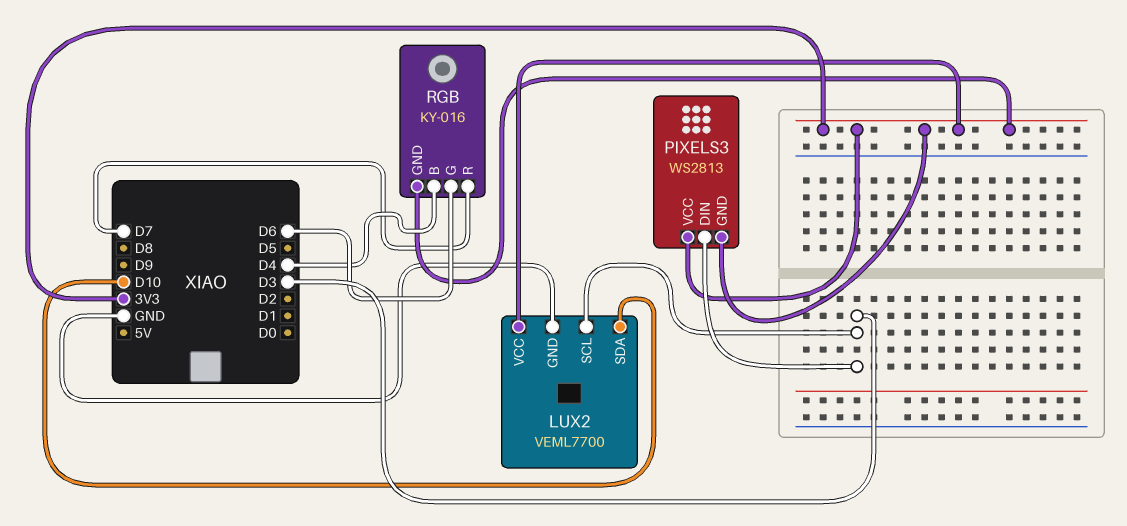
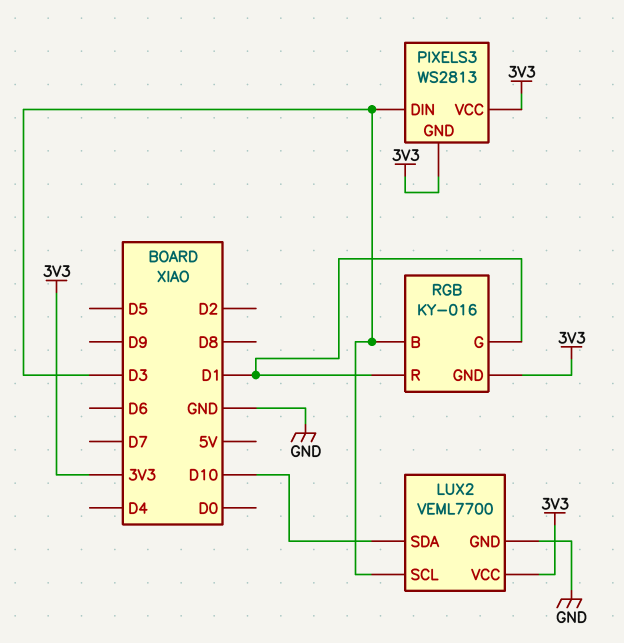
RGB pin B: D4 -> D3
RGB pin G: D6 -> D1
RGB pin R: D7 -> D1

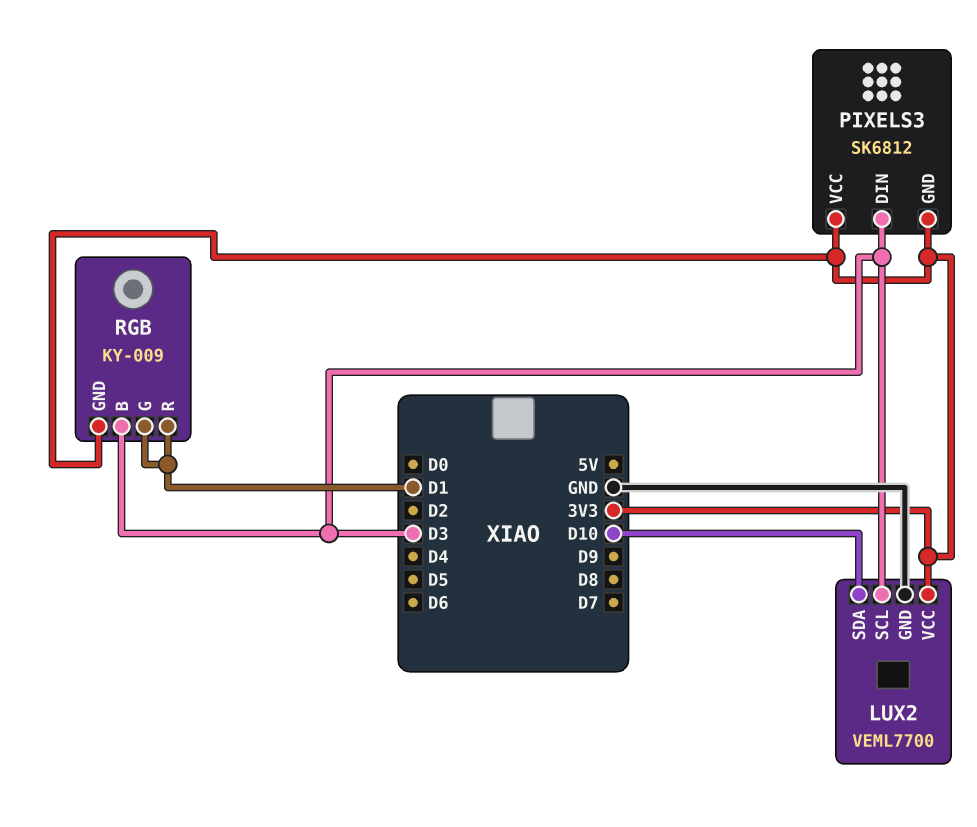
PIXELS3: WS2813 -> SK6812
RGB: KY-016 -> KY-009

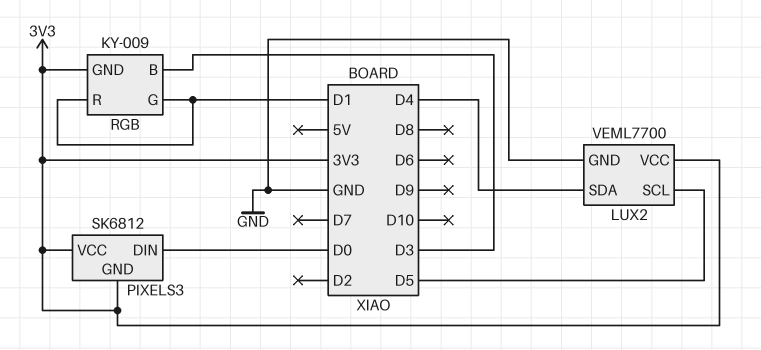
LUX2 pin SCL: D3 -> D5
LUX2 pin SDA: D10 -> D4
PIXELS3 pin DIN: D3 -> D0

